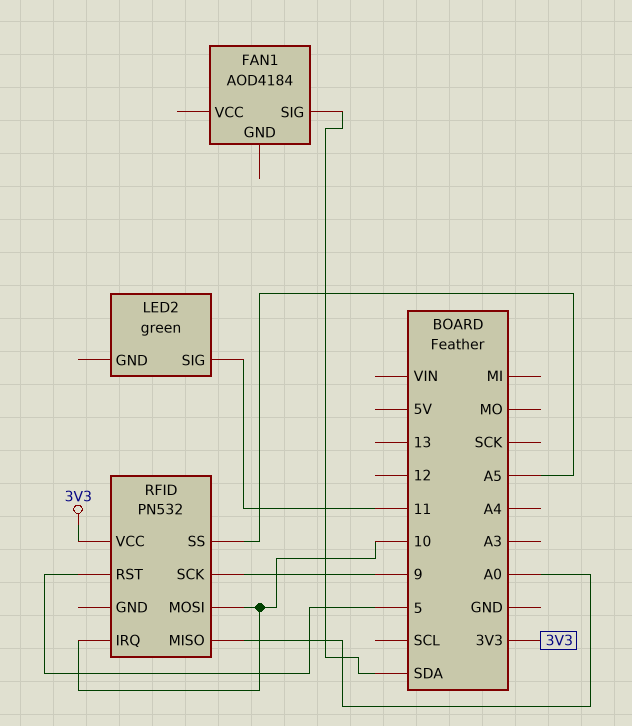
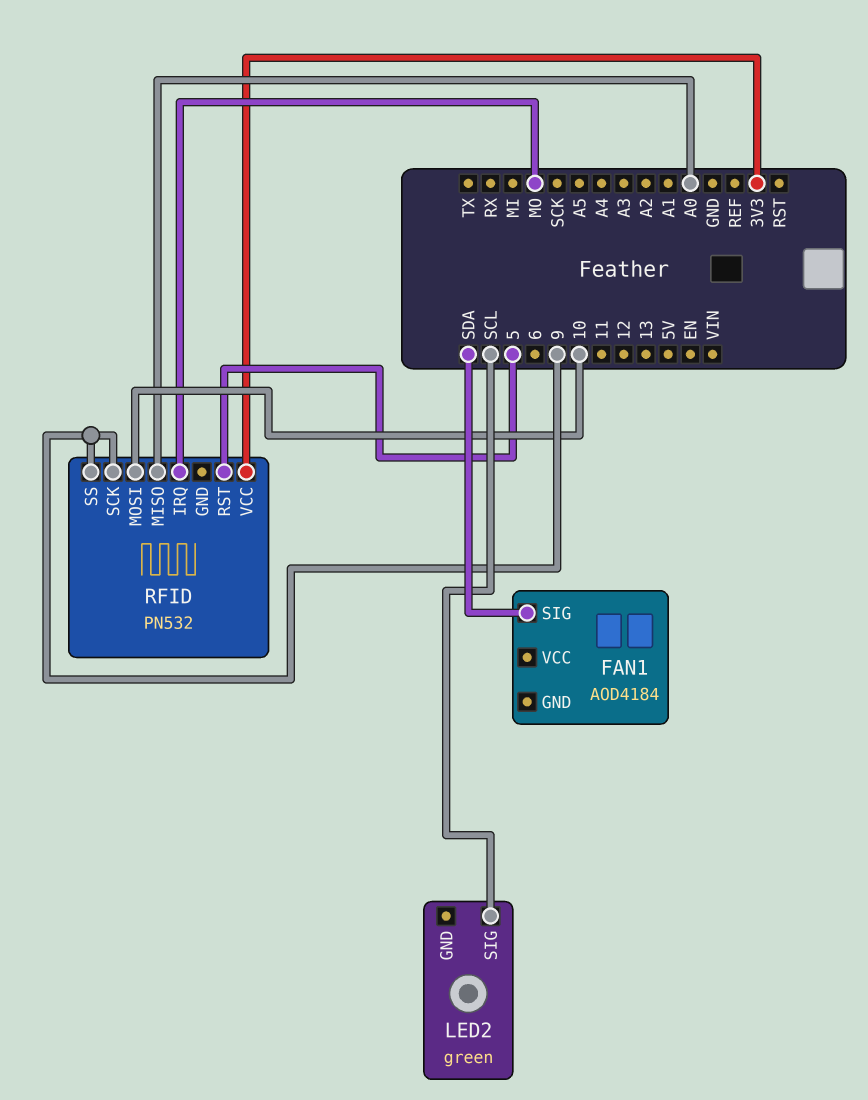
LED2 pin SIG: 11 -> SCL
RFID pin IRQ: 10 -> MO
RFID pin SS: A5 -> 9

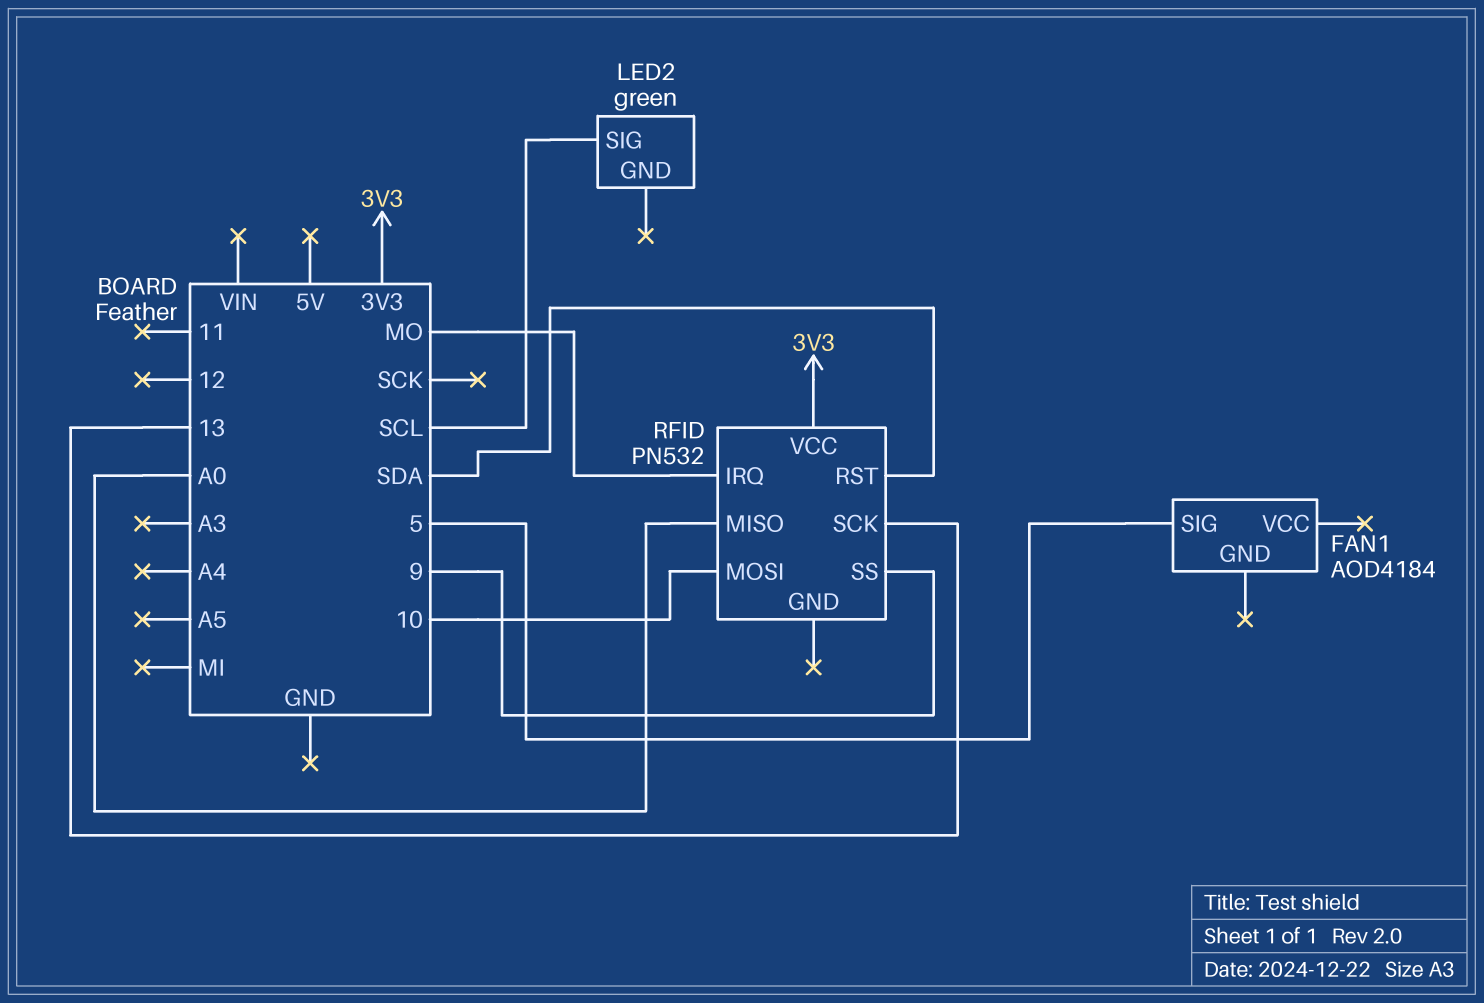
FAN1 pin SIG: SDA -> 5
RFID pin RST: 5 -> SDA
RFID pin SCK: 9 -> 13

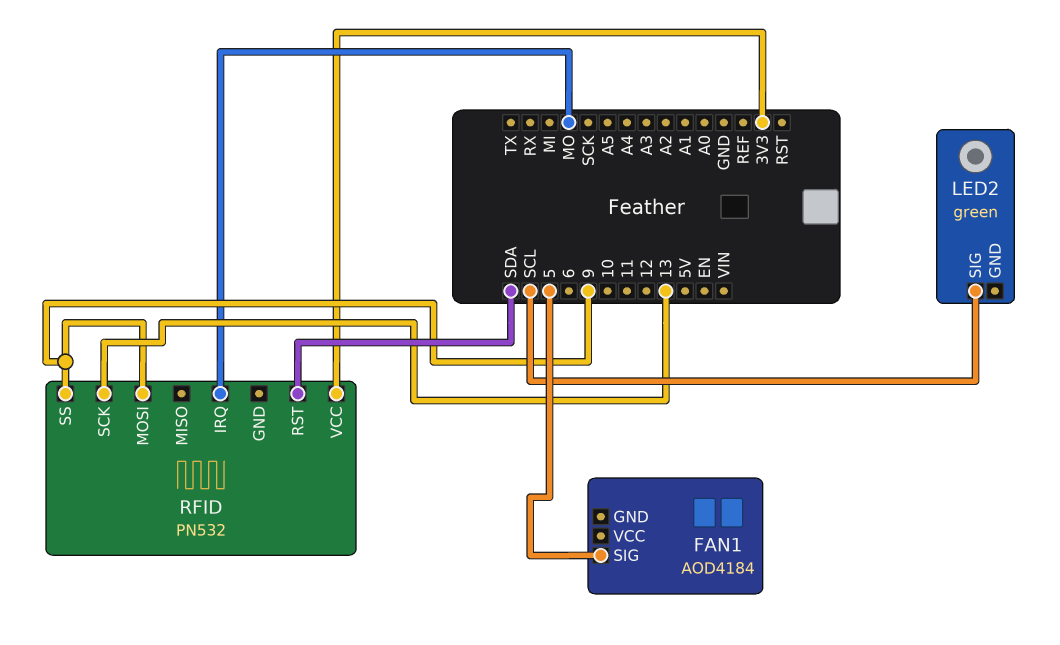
RFID pin MISO: A0 -> none
RFID pin MOSI: 10 -> 9

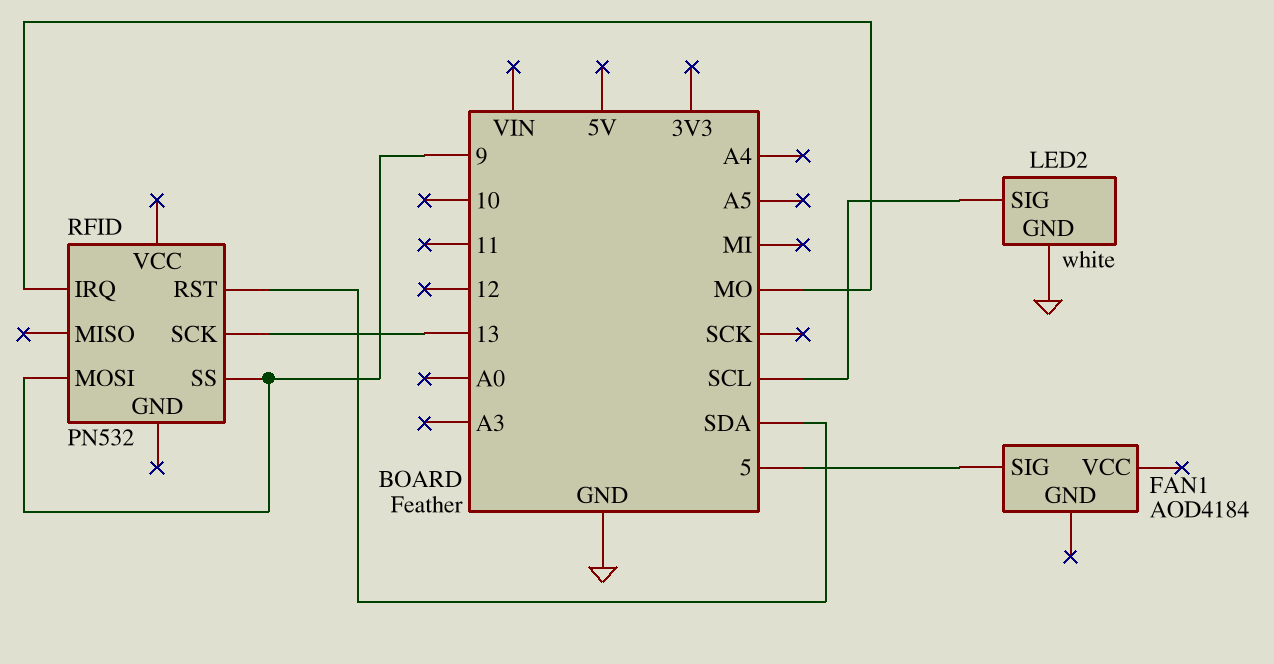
LED2: green -> white
LED2 pin GND: none -> GND
RFID pin VCC: 3V3 -> none

